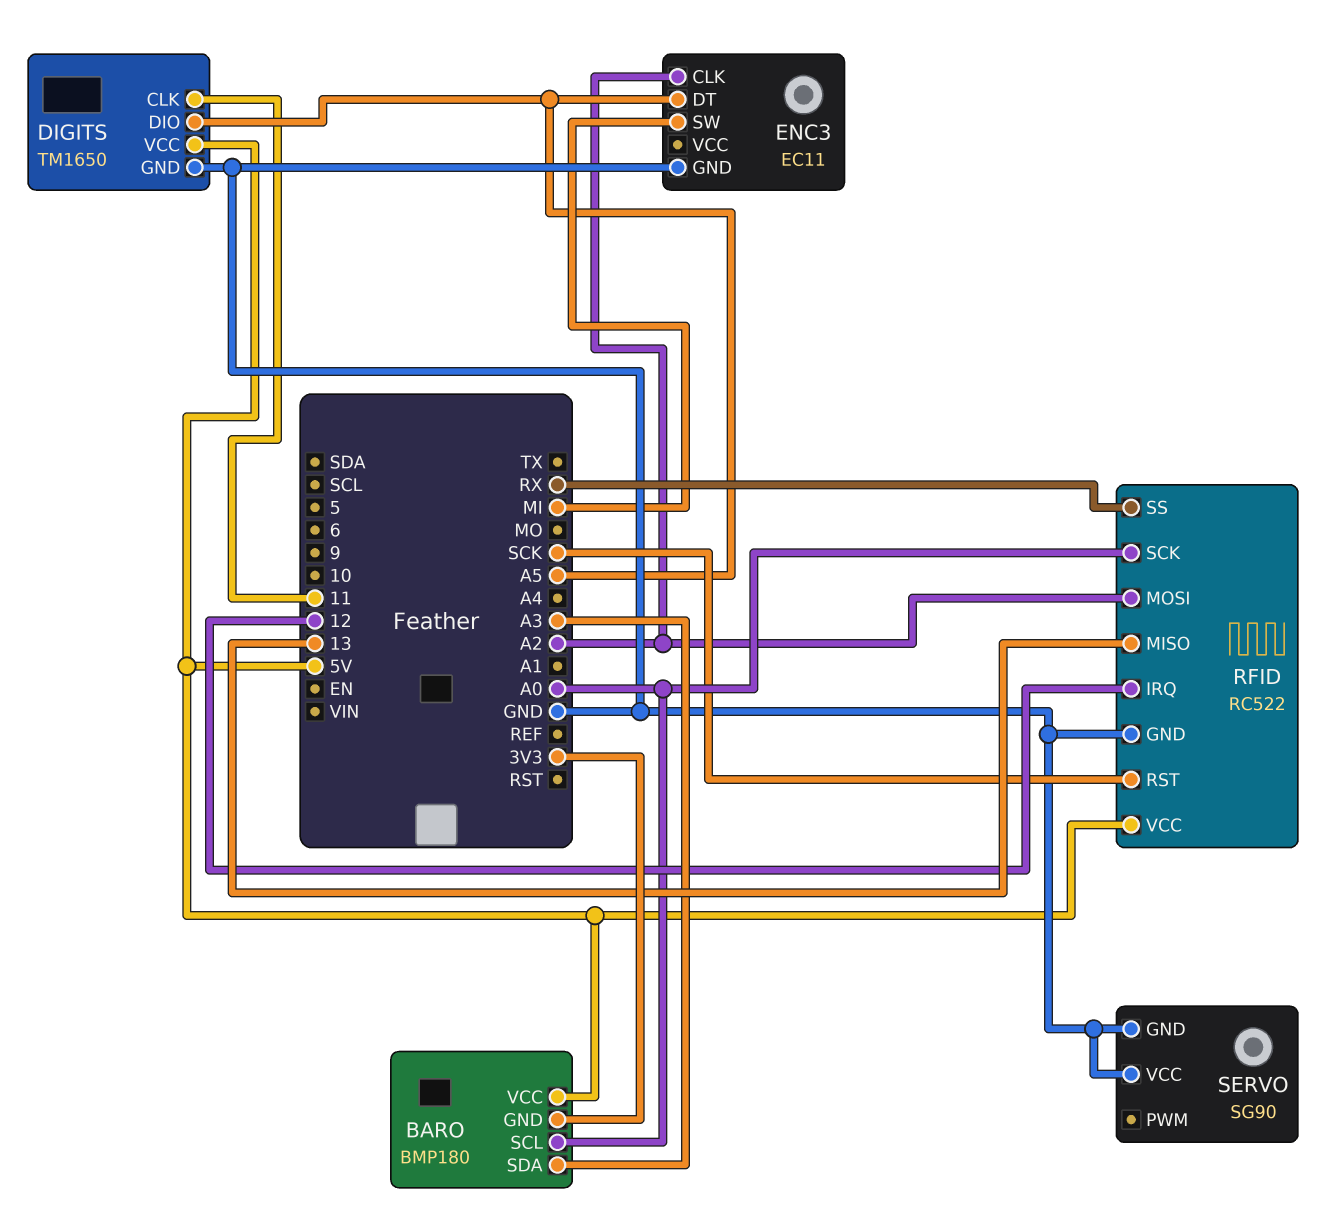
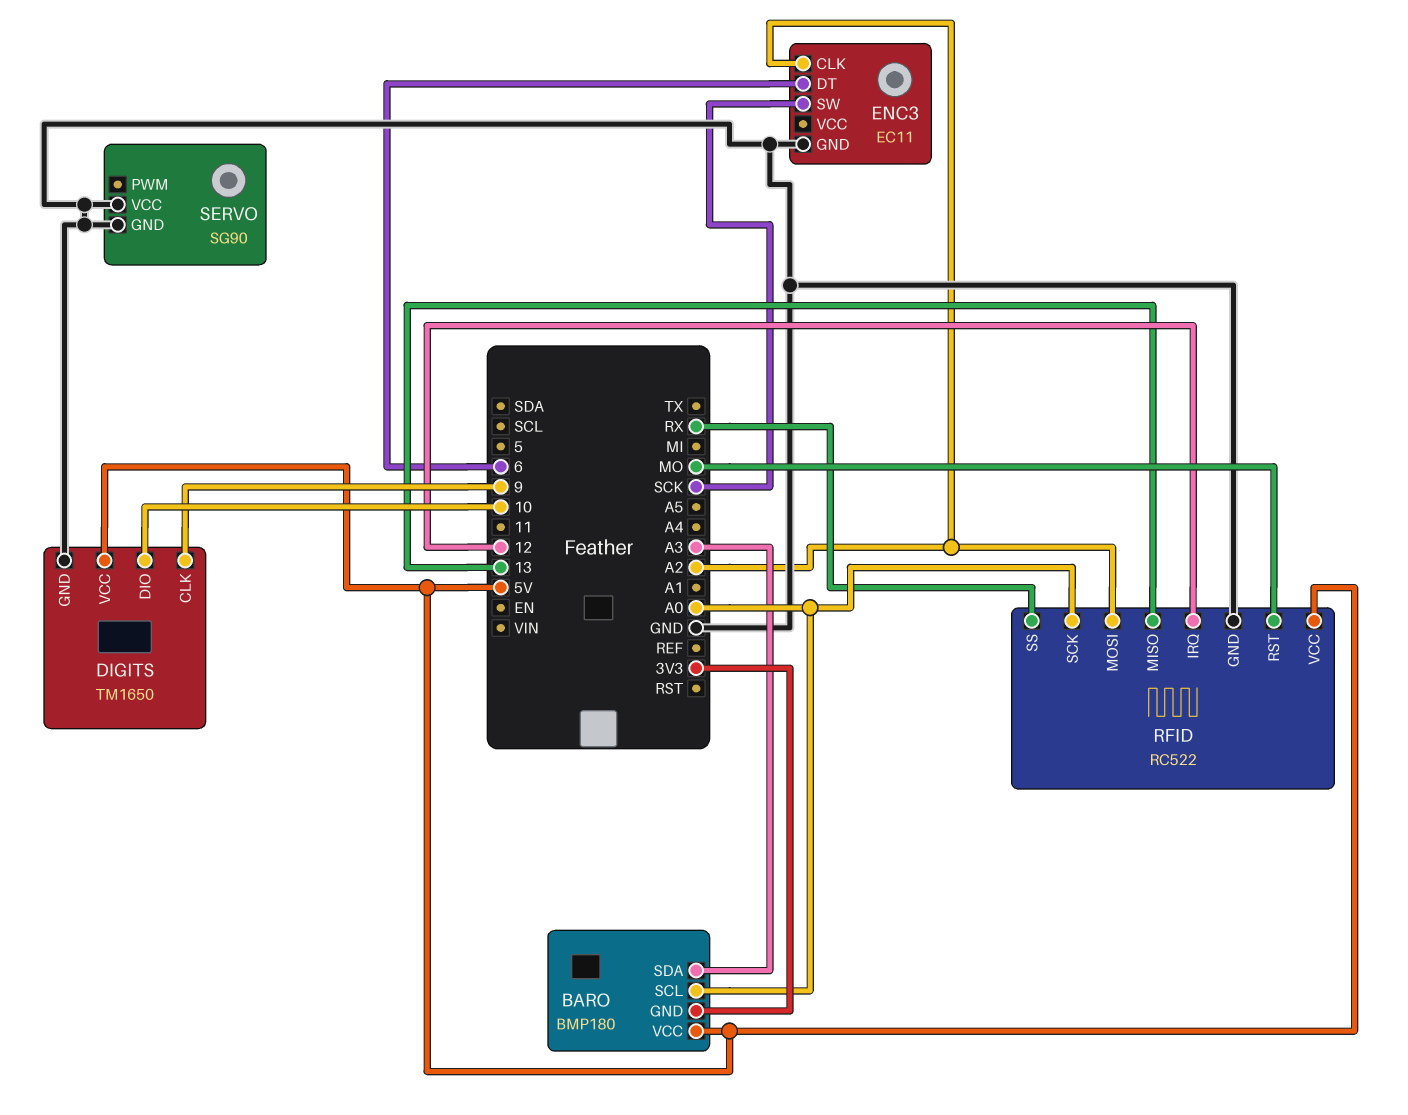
DIGITS pin CLK: 11 -> 9
DIGITS pin DIO: A5 -> 10
ENC3 pin DT: A5 -> 6
ENC3 pin SW: MI -> SCK
RFID pin RST: SCK -> MO

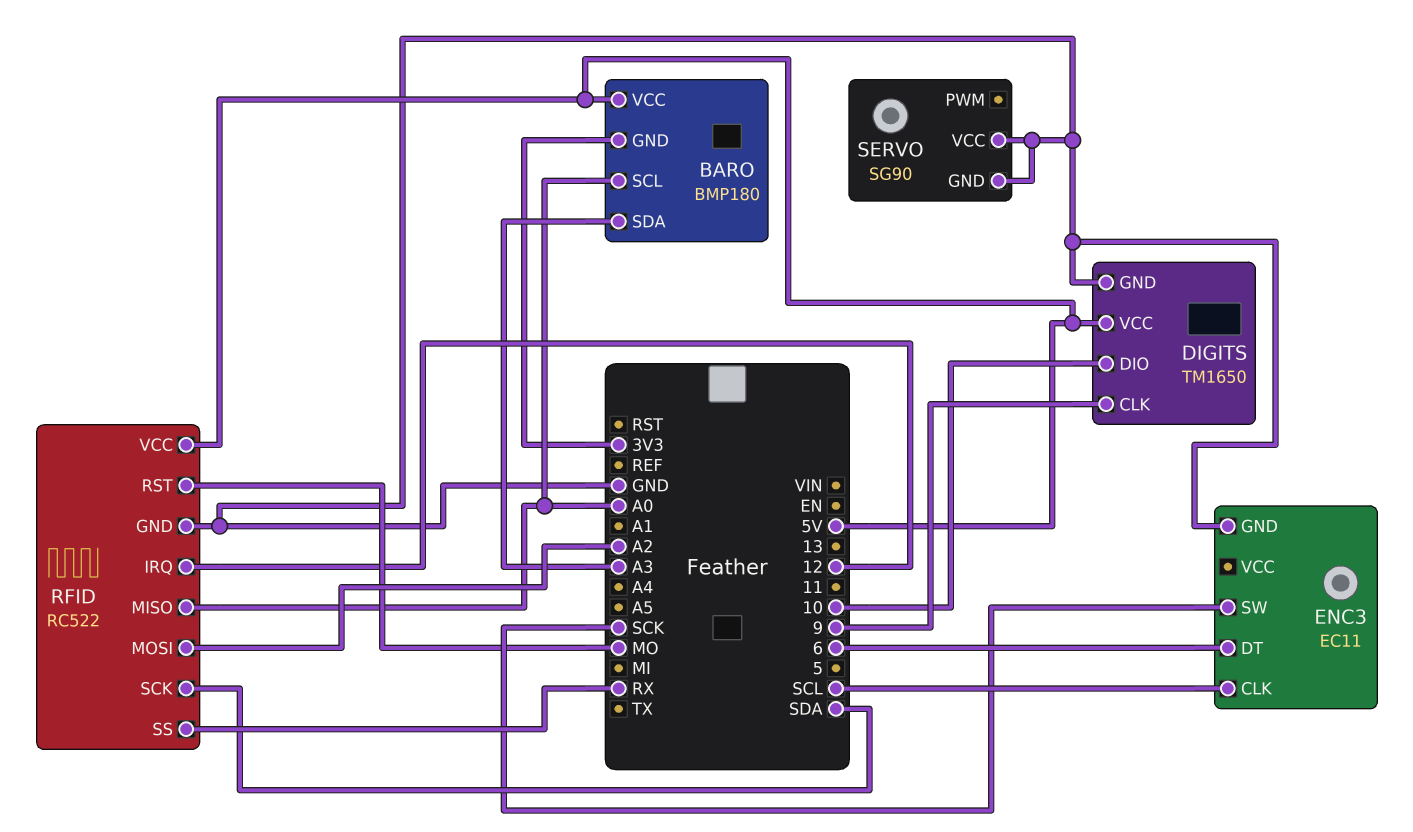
ENC3 pin CLK: A2 -> SCL
RFID pin MISO: 13 -> A0
RFID pin SCK: A0 -> SDA

